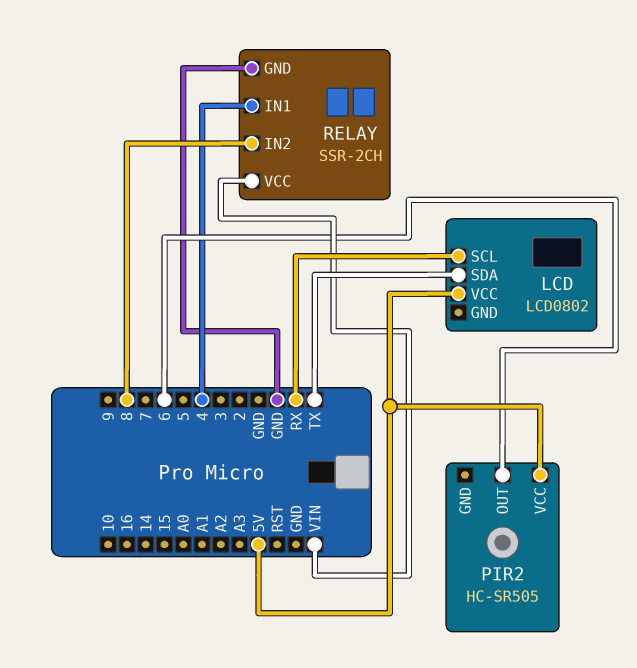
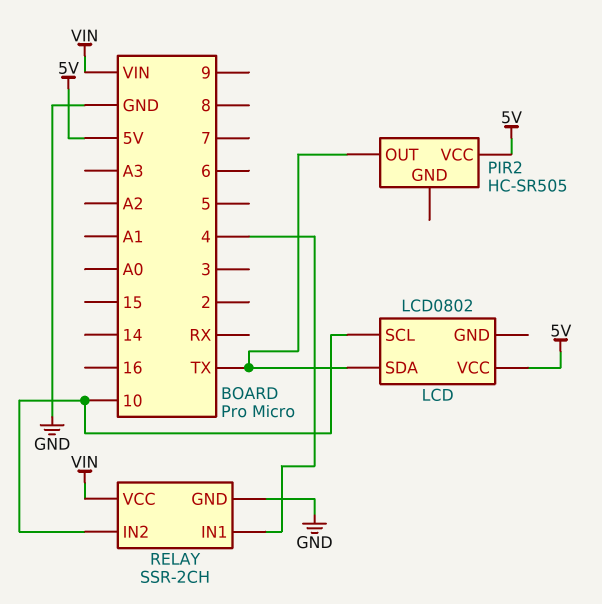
LCD pin SCL: RX -> 10
PIR2 pin OUT: 6 -> TX
RELAY pin IN2: 8 -> 10

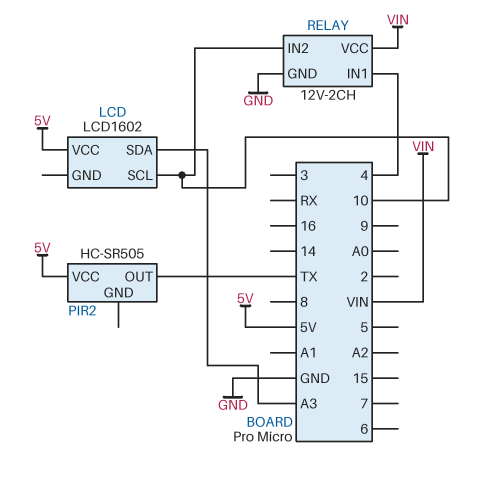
LCD: LCD0802 -> LCD1602
LCD pin SDA: TX -> A3
RELAY: SSR-2CH -> 12V-2CH

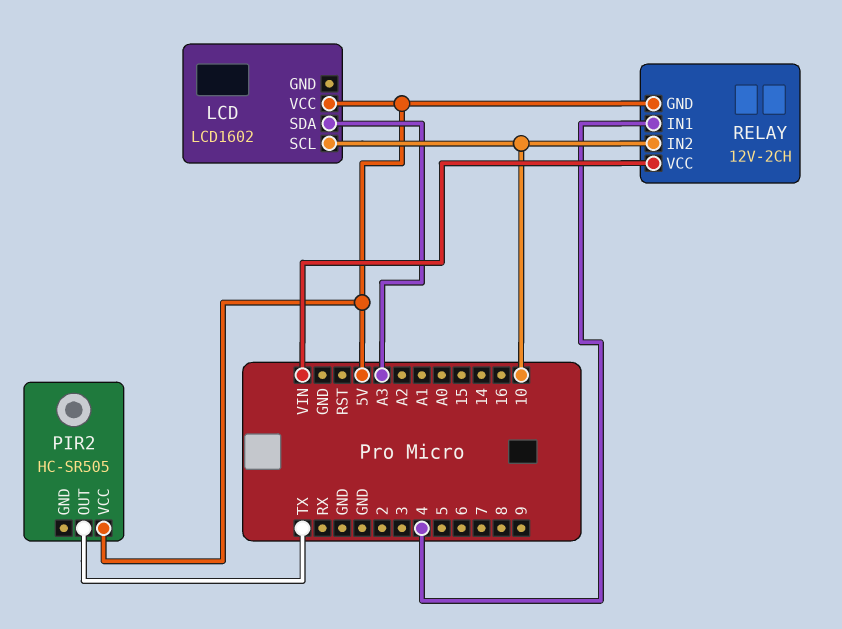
RELAY pin GND: GND -> 5V

